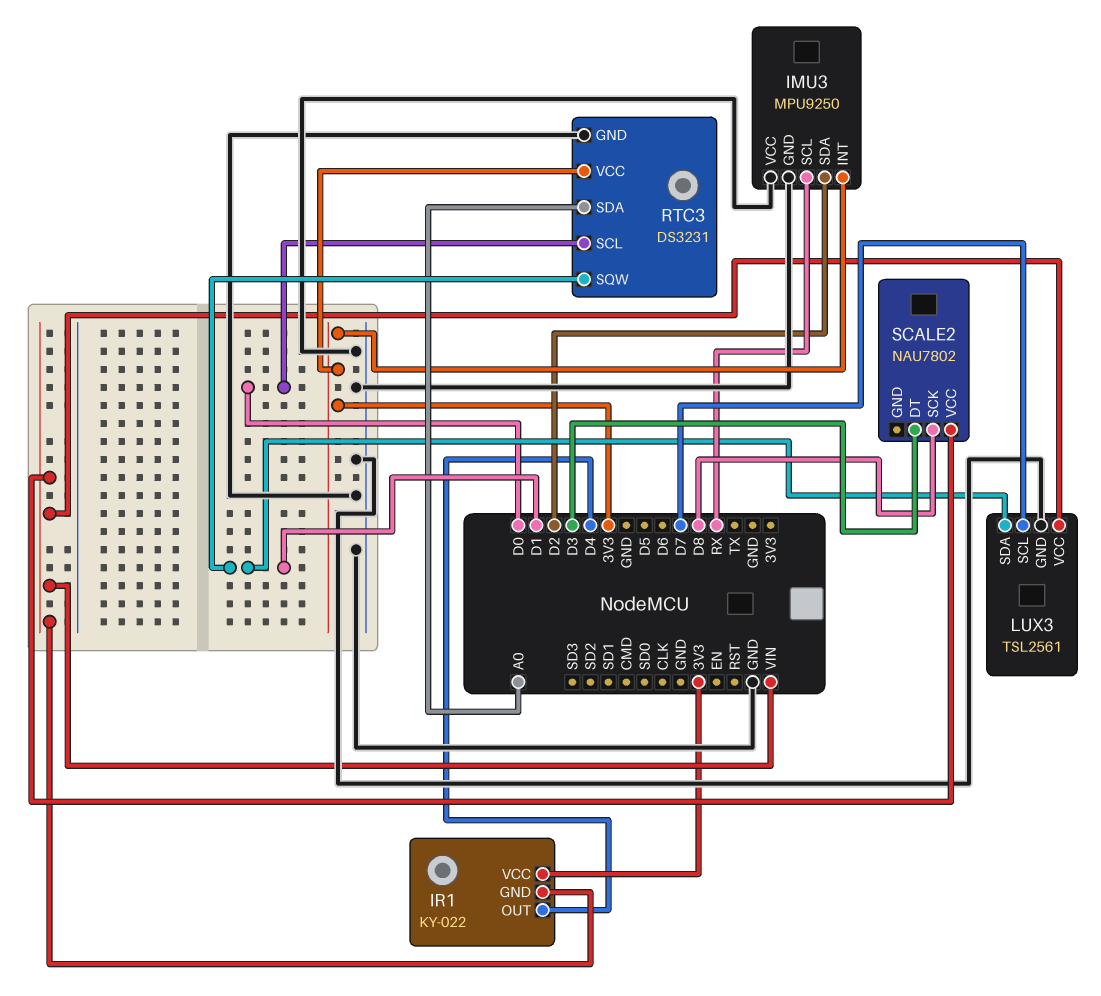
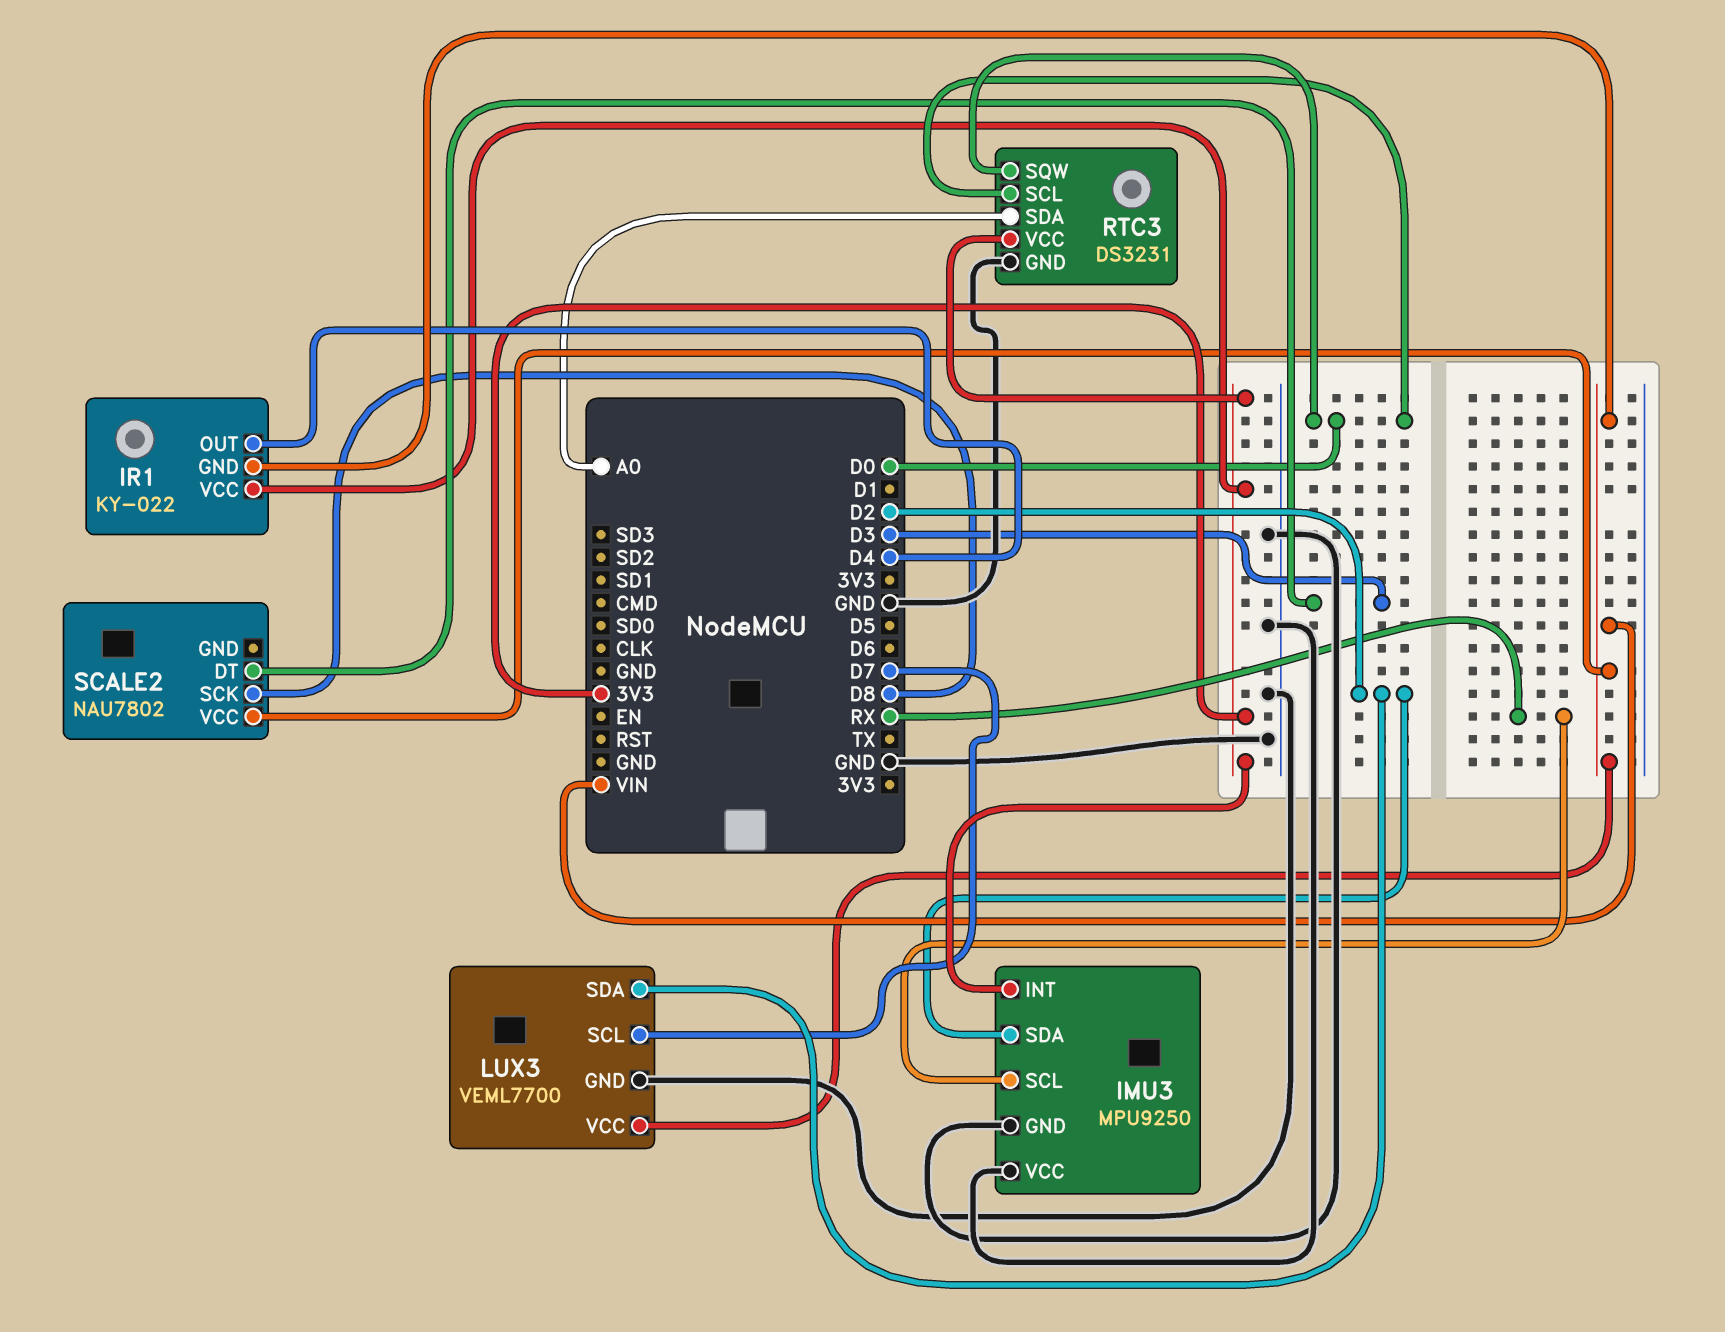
LUX3: TSL2561 -> VEML7700
LUX3 pin SDA: D1 -> D2
RTC3 pin SQW: D1 -> D0

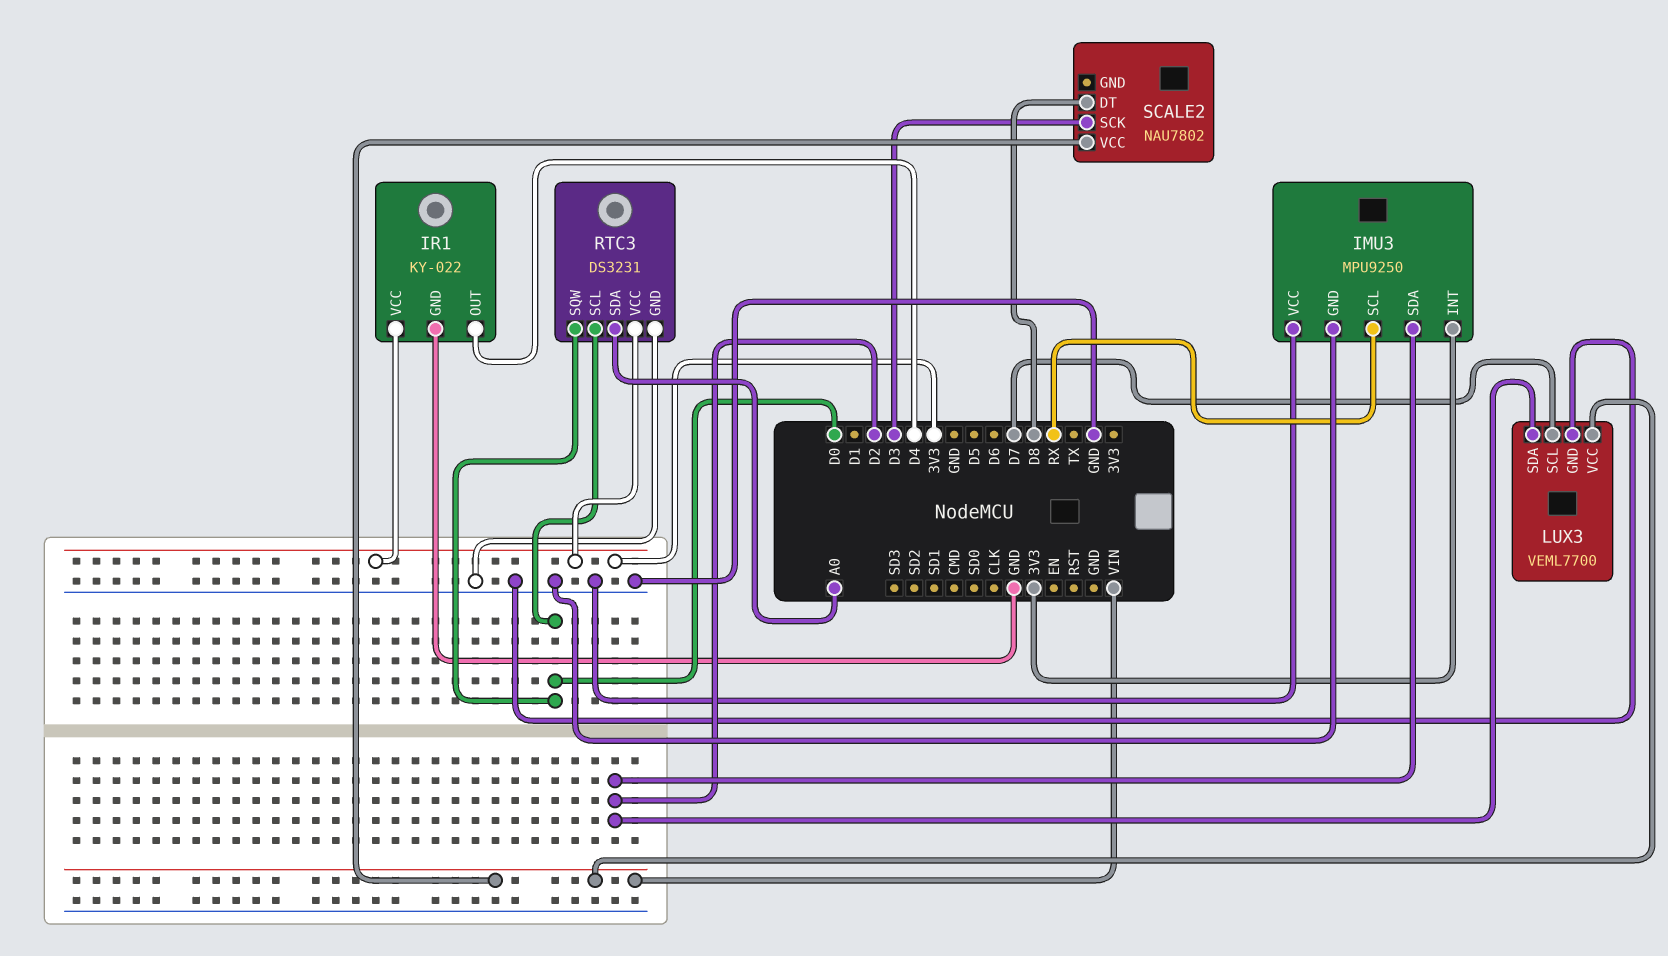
IR1 pin GND: VIN -> GND
SCALE2 pin DT: D3 -> D8
SCALE2 pin SCK: D8 -> D3

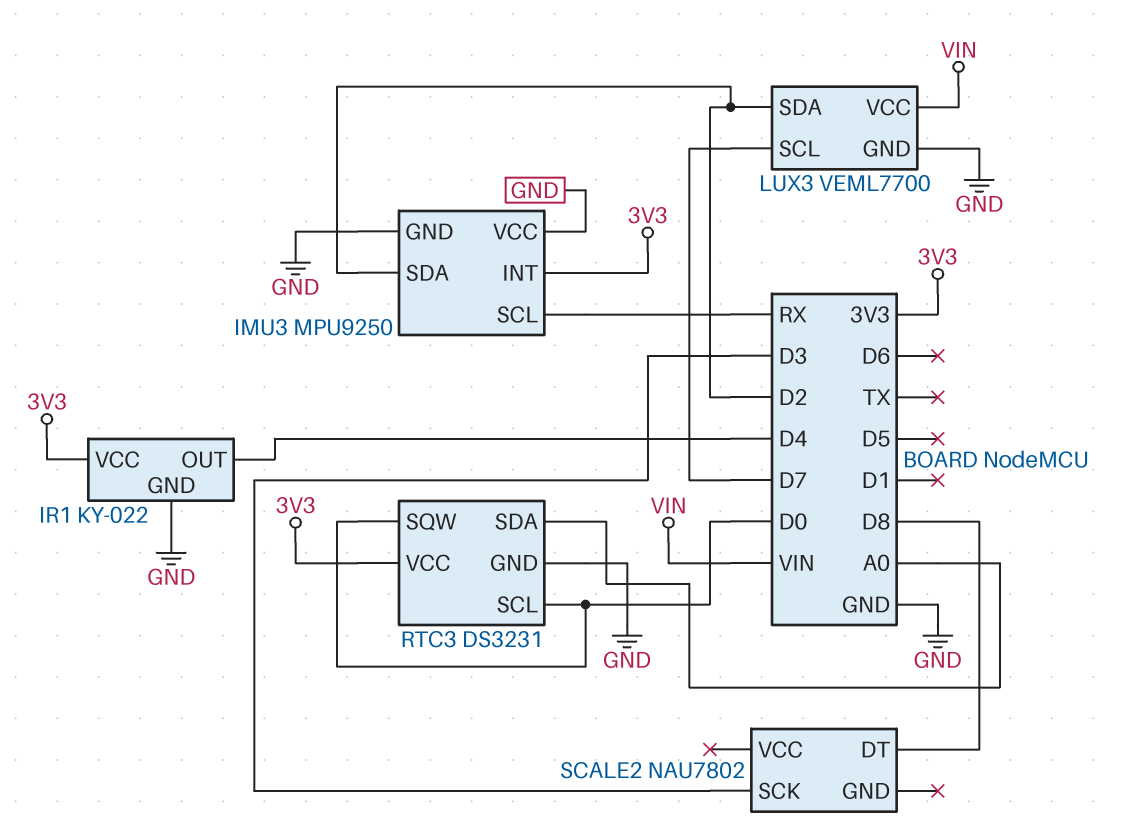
SCALE2 pin VCC: VIN -> none

